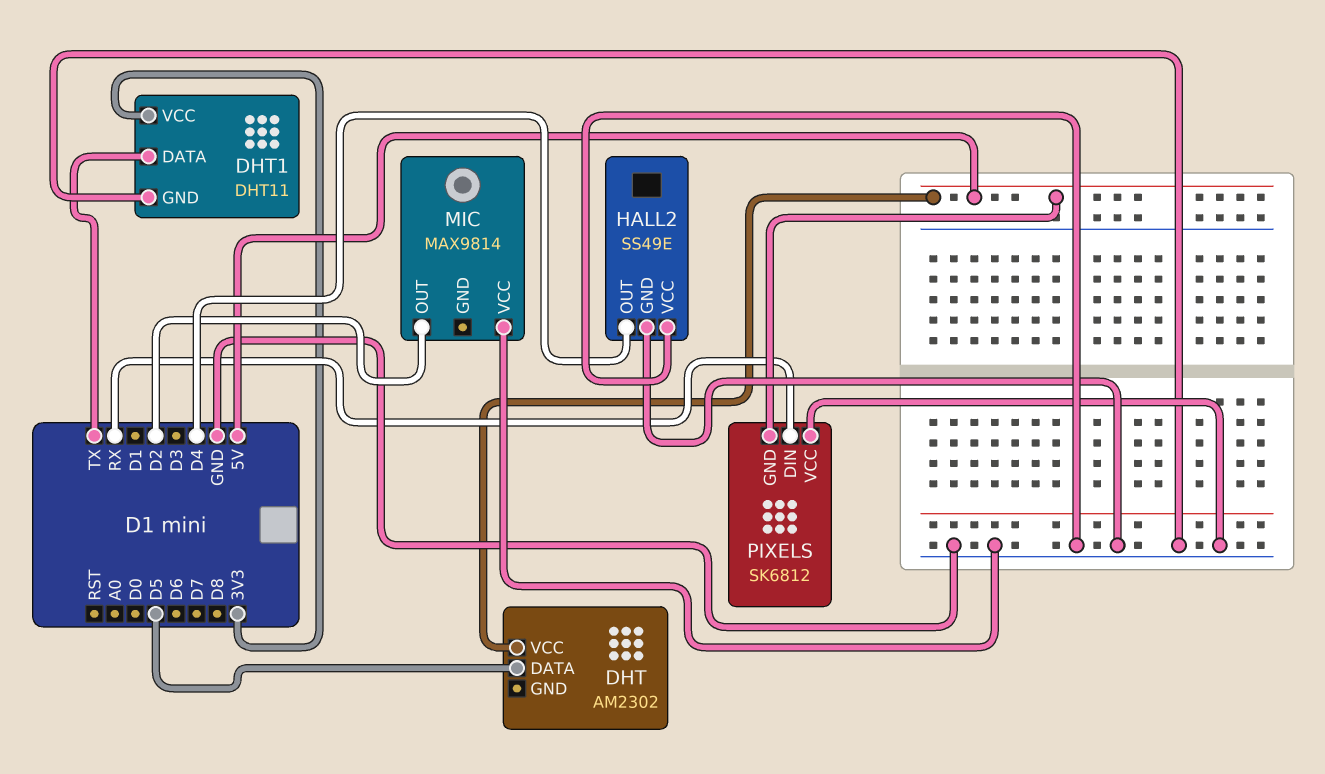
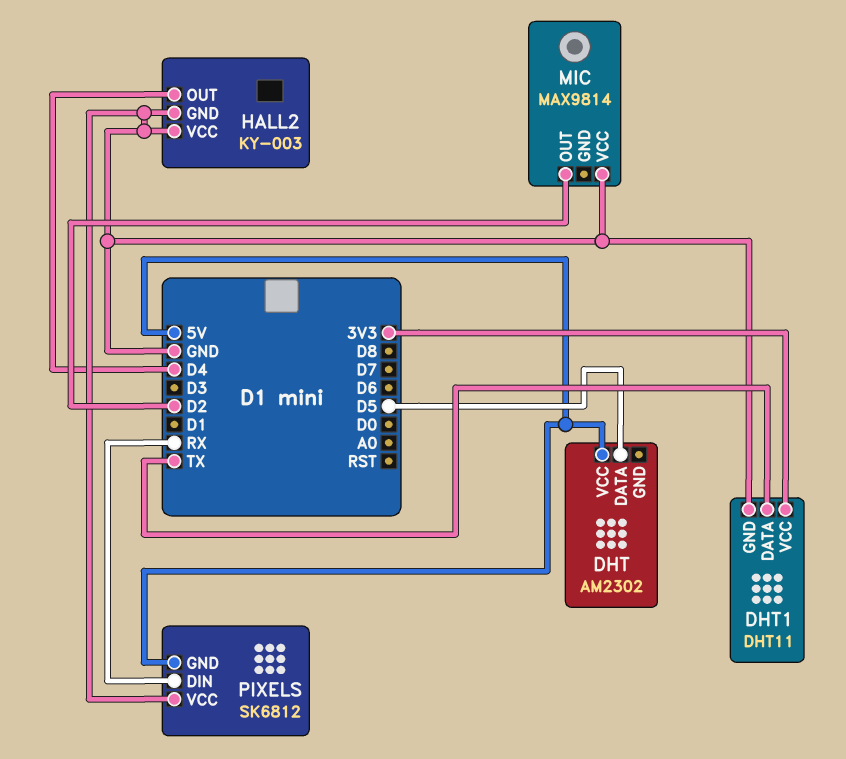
HALL2: SS49E -> KY-003

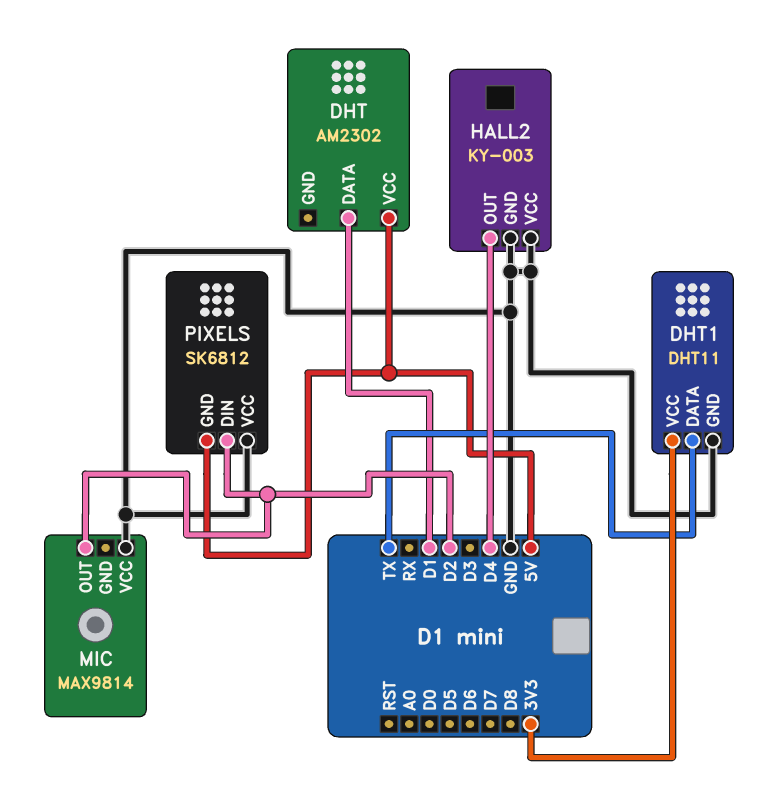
DHT pin DATA: D5 -> D1
PIXELS pin DIN: RX -> D2

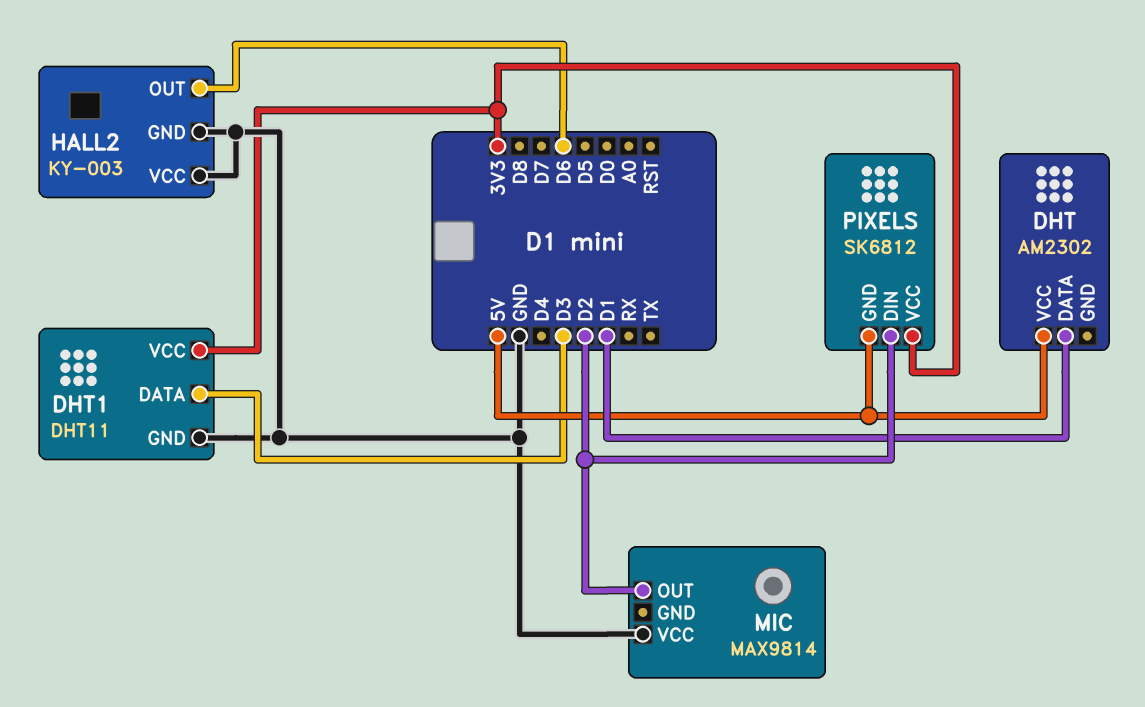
DHT1 pin DATA: TX -> D3
HALL2 pin OUT: D4 -> D6
PIXELS pin VCC: GND -> 3V3

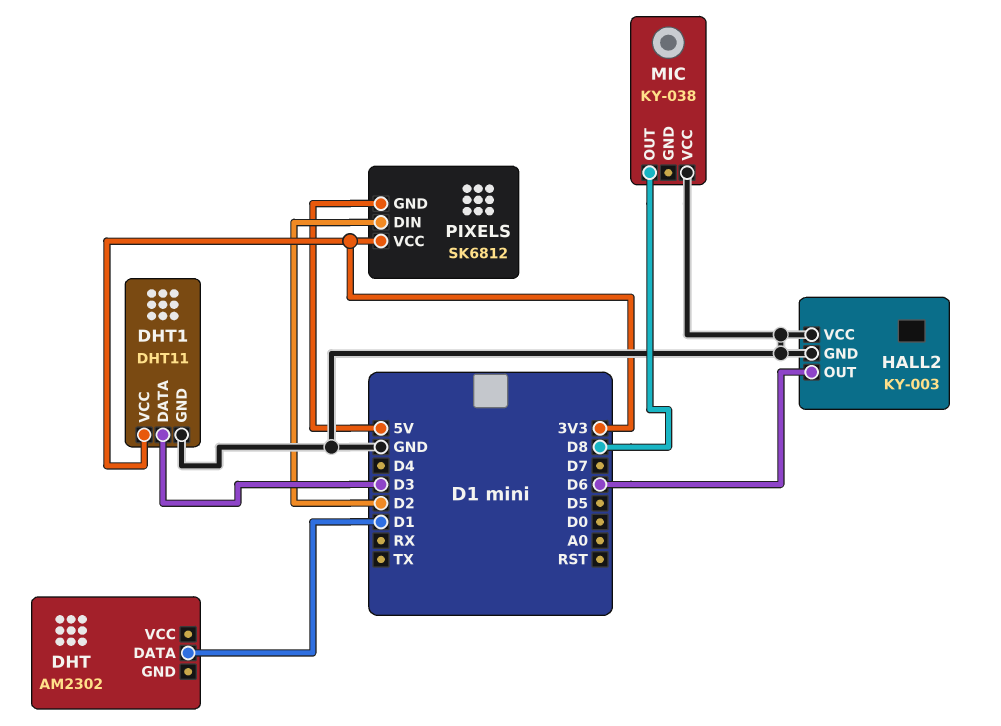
DHT pin VCC: 5V -> none
MIC: MAX9814 -> KY-038
MIC pin OUT: D2 -> D8

